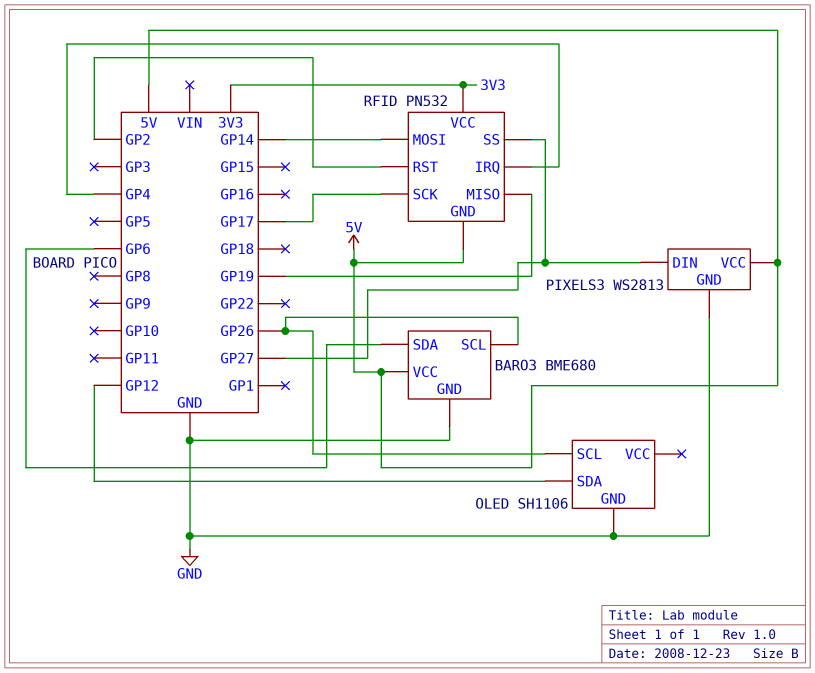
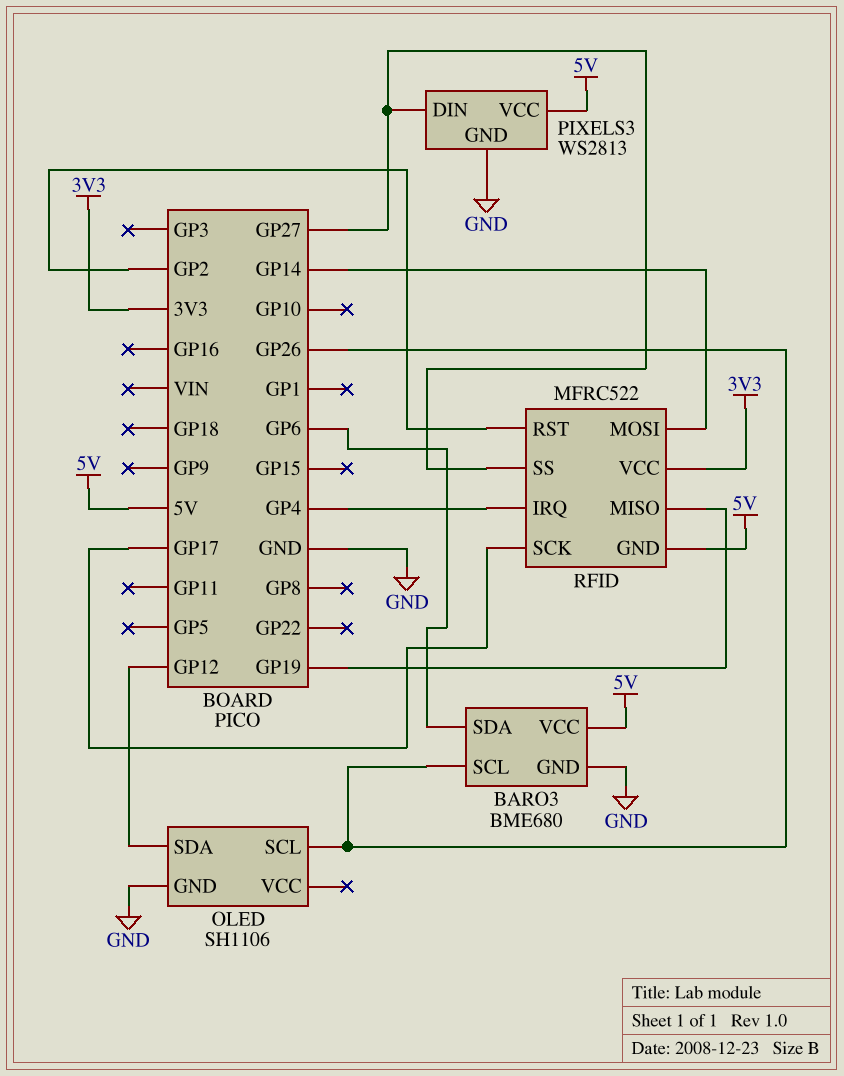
RFID: PN532 -> MFRC522

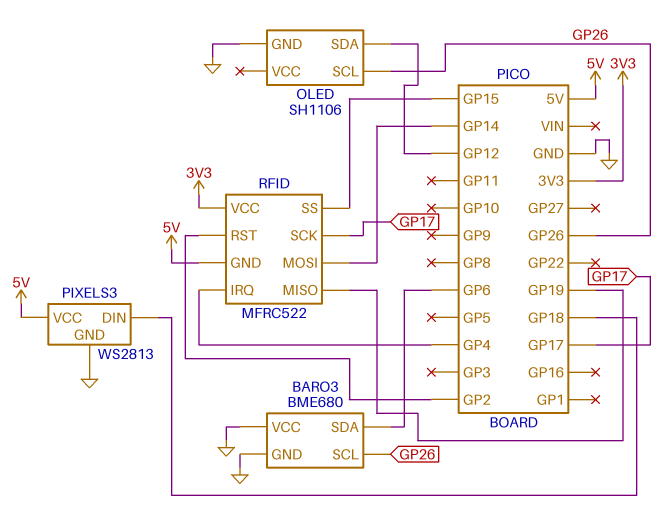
BARO3 pin VCC: 5V -> GND
PIXELS3 pin DIN: GP27 -> GP18
RFID pin SS: GP27 -> GP15

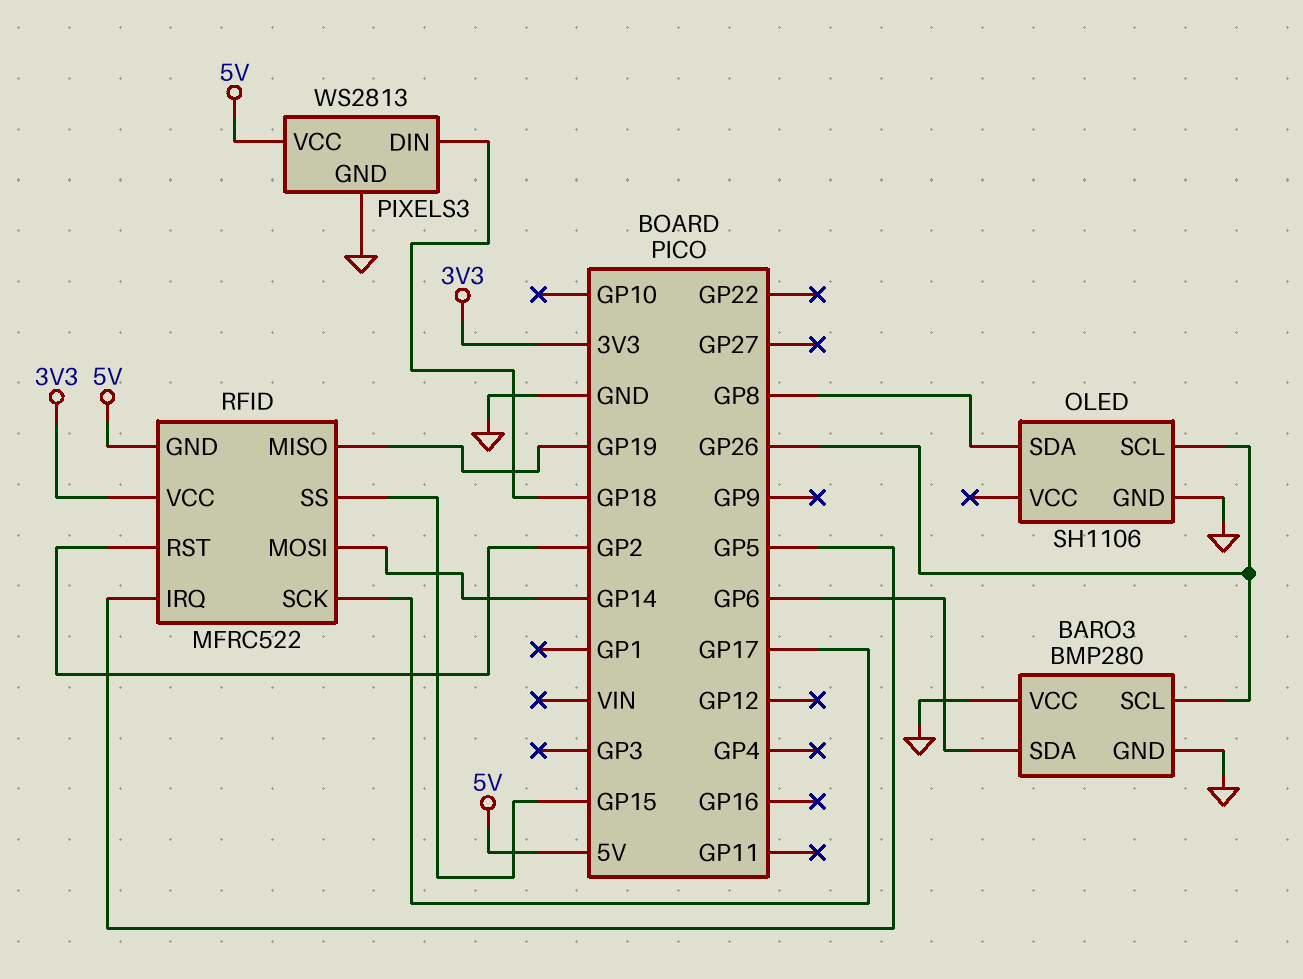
BARO3: BME680 -> BMP280
OLED pin SDA: GP12 -> GP8
RFID pin IRQ: GP4 -> GP5

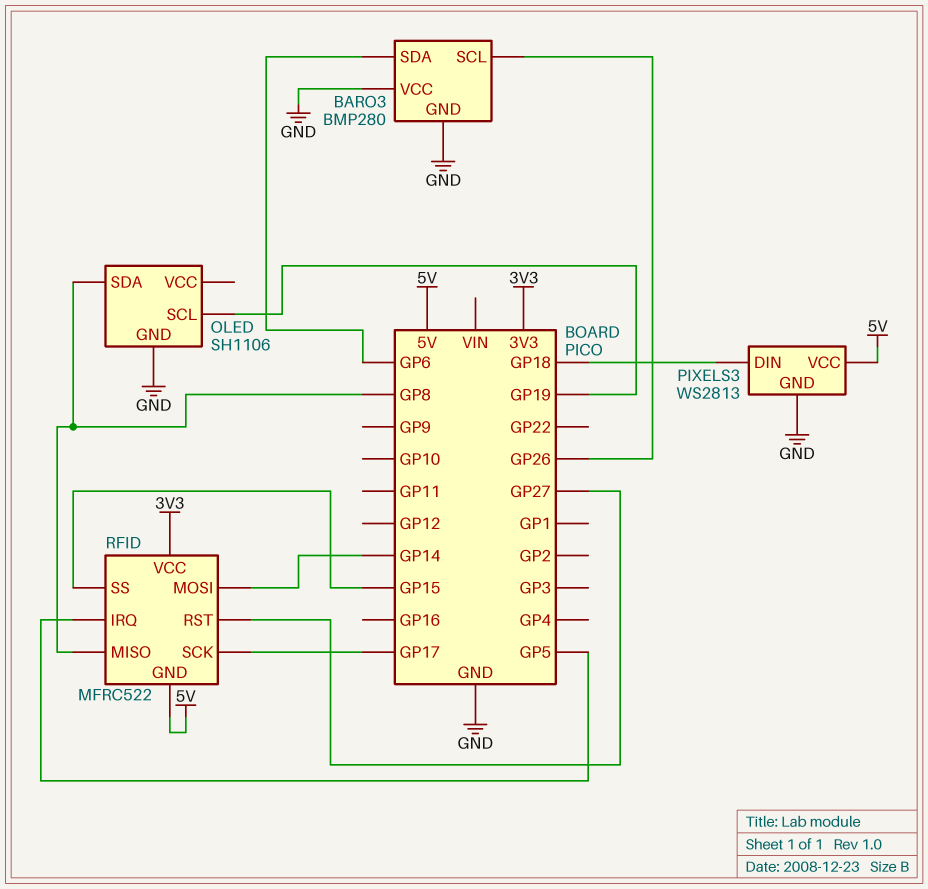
OLED pin SCL: GP26 -> GP19
RFID pin MISO: GP19 -> GP8
RFID pin RST: GP2 -> GP27

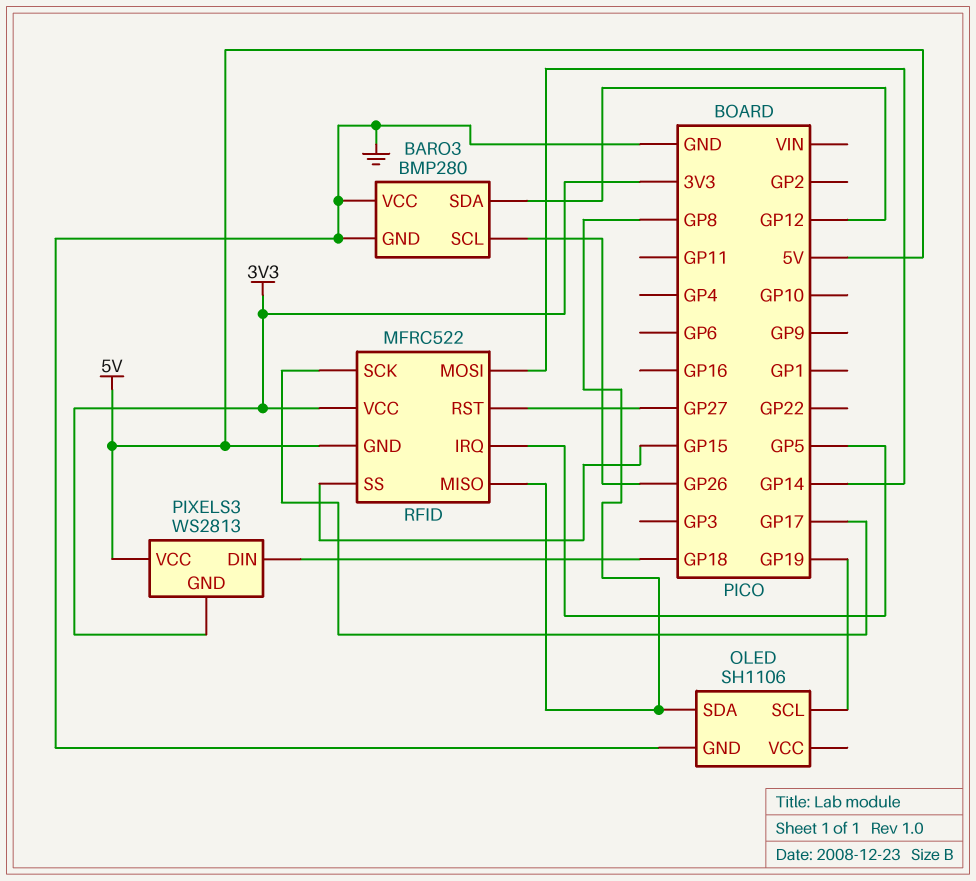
BARO3 pin SDA: GP6 -> GP12
PIXELS3 pin GND: GND -> 3V3

